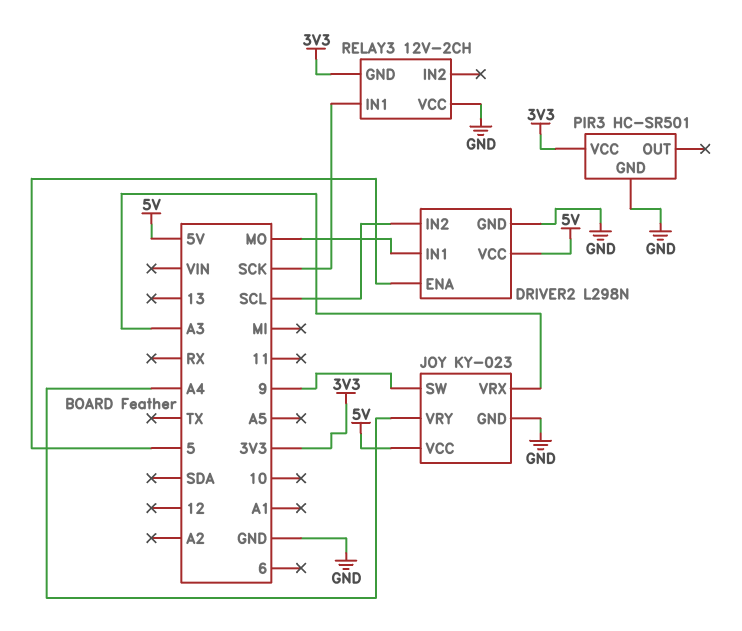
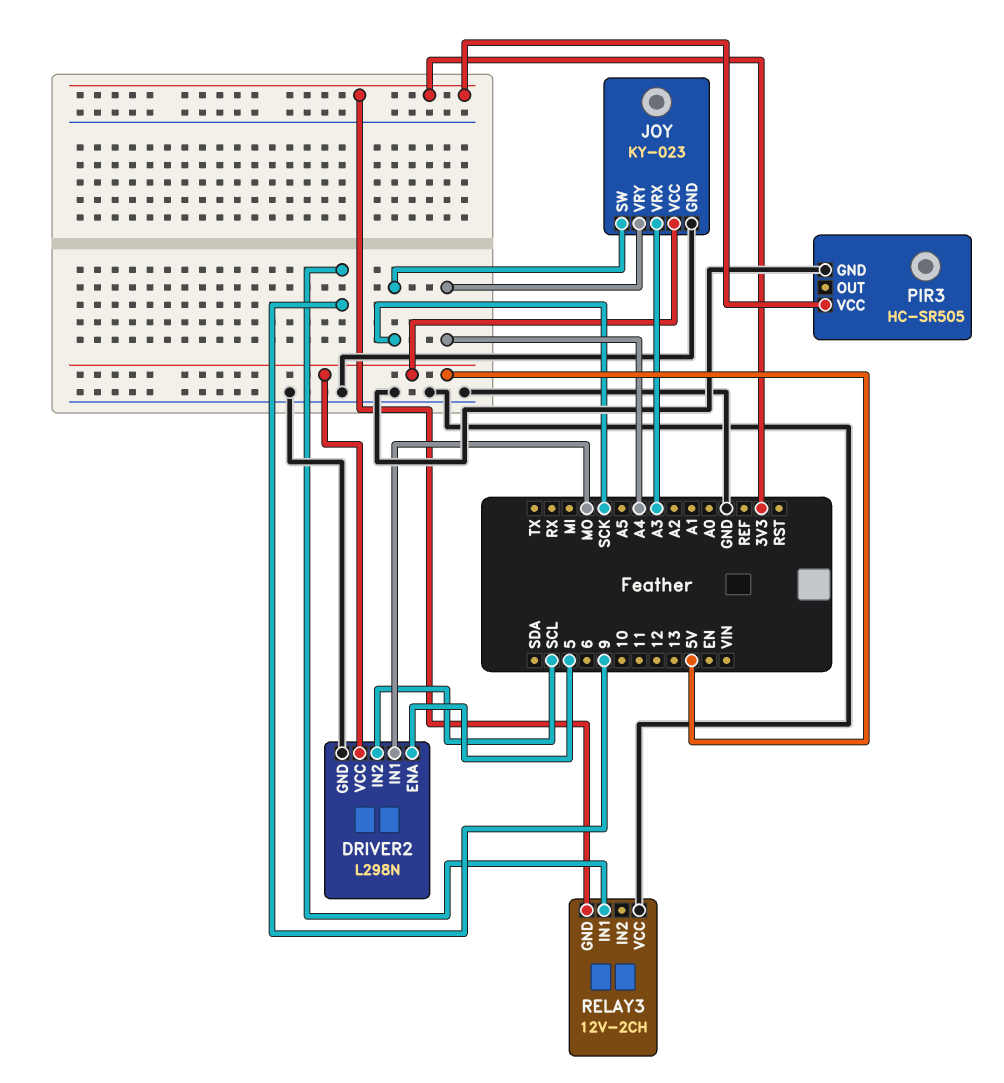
JOY pin SW: 9 -> SCK
PIR3: HC-SR501 -> HC-SR505
RELAY3 pin IN1: SCK -> 9

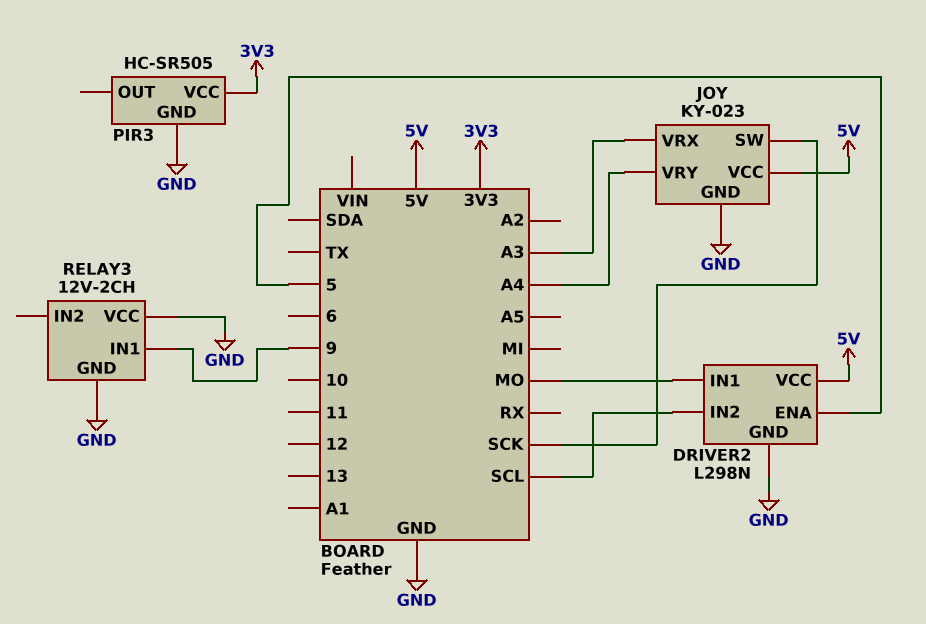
RELAY3 pin GND: 3V3 -> GND

